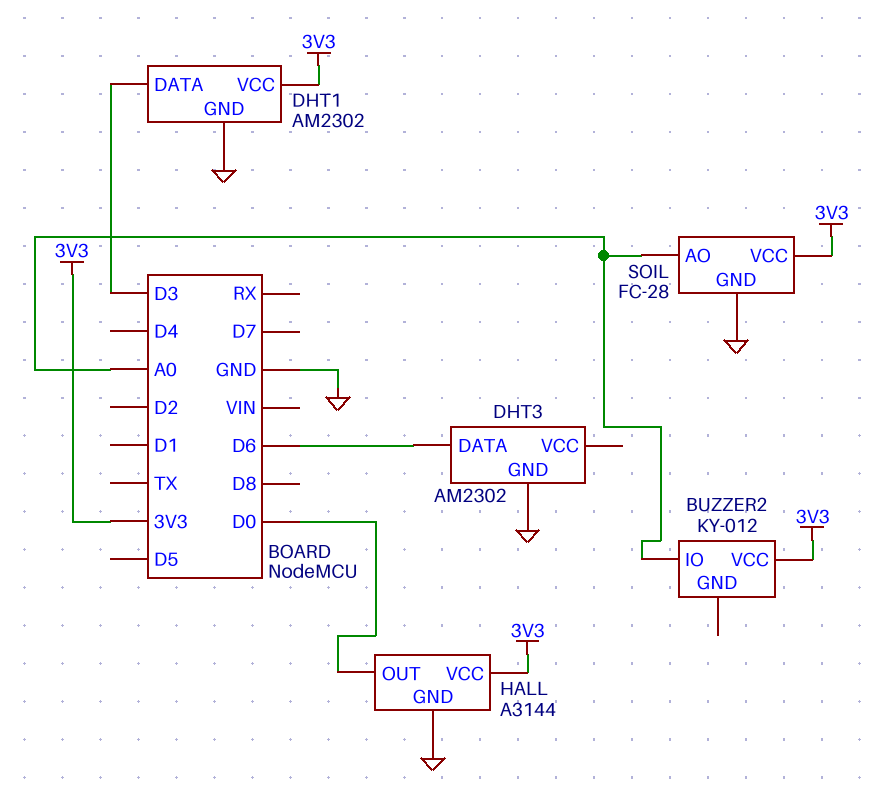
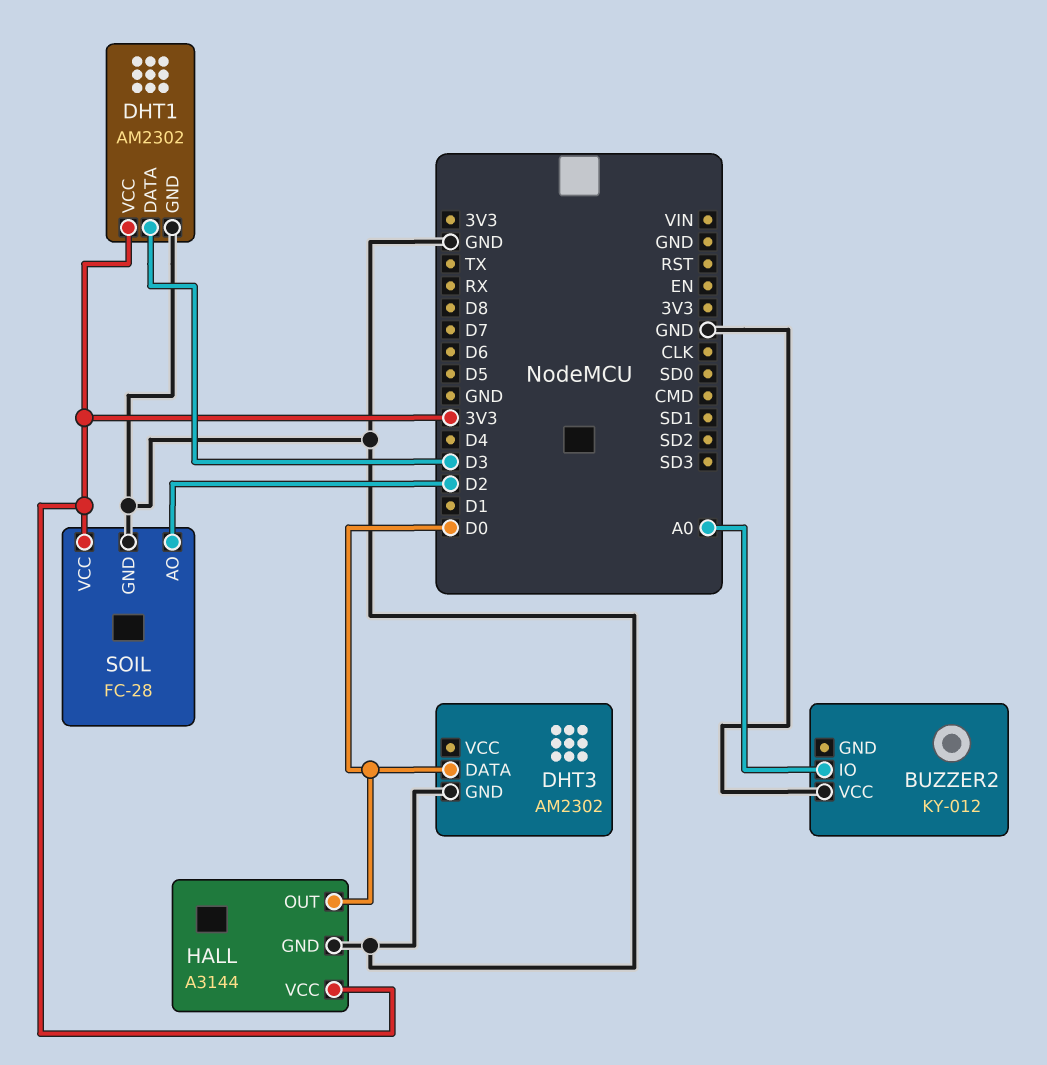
BUZZER2 pin VCC: 3V3 -> GND
DHT3 pin DATA: D6 -> D0
SOIL pin AO: A0 -> D2

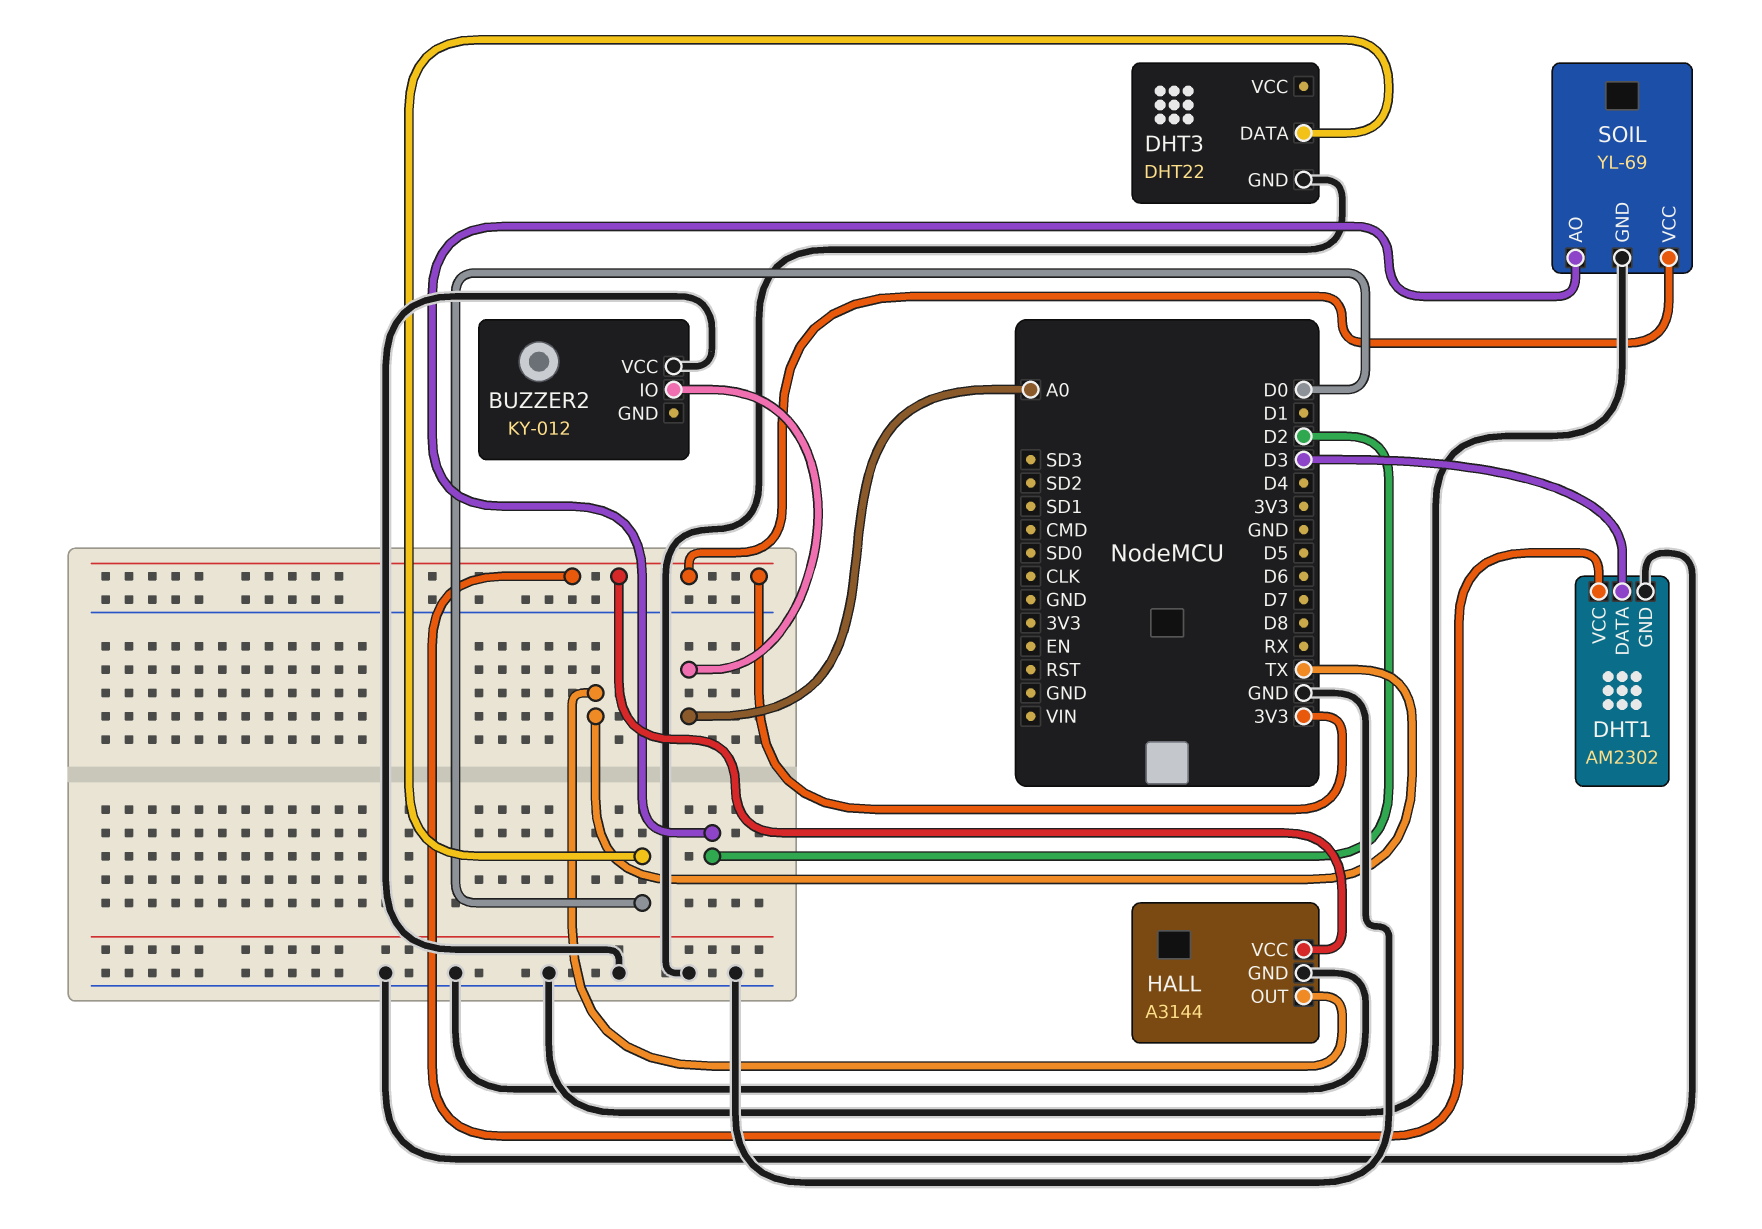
DHT3: AM2302 -> DHT22
HALL pin OUT: D0 -> TX
SOIL: FC-28 -> YL-69

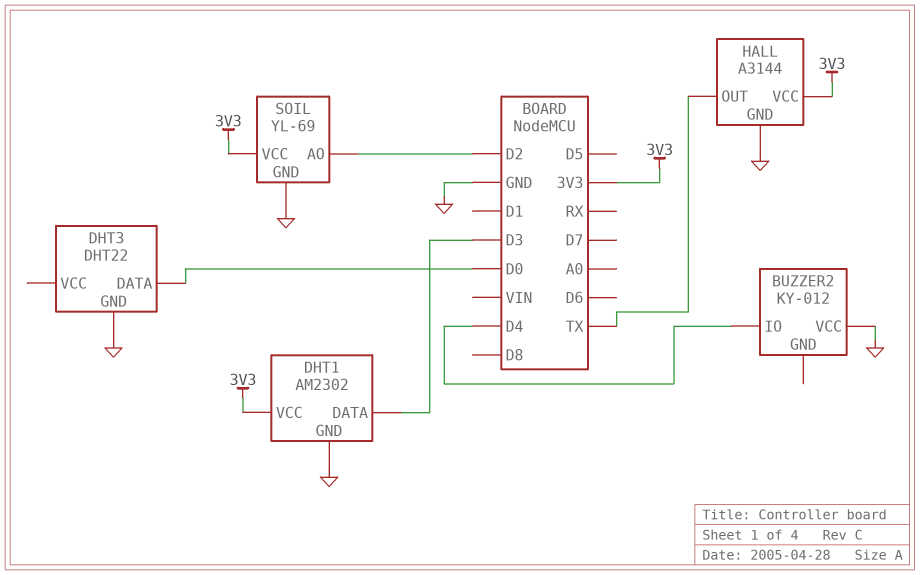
BUZZER2 pin IO: A0 -> D4

